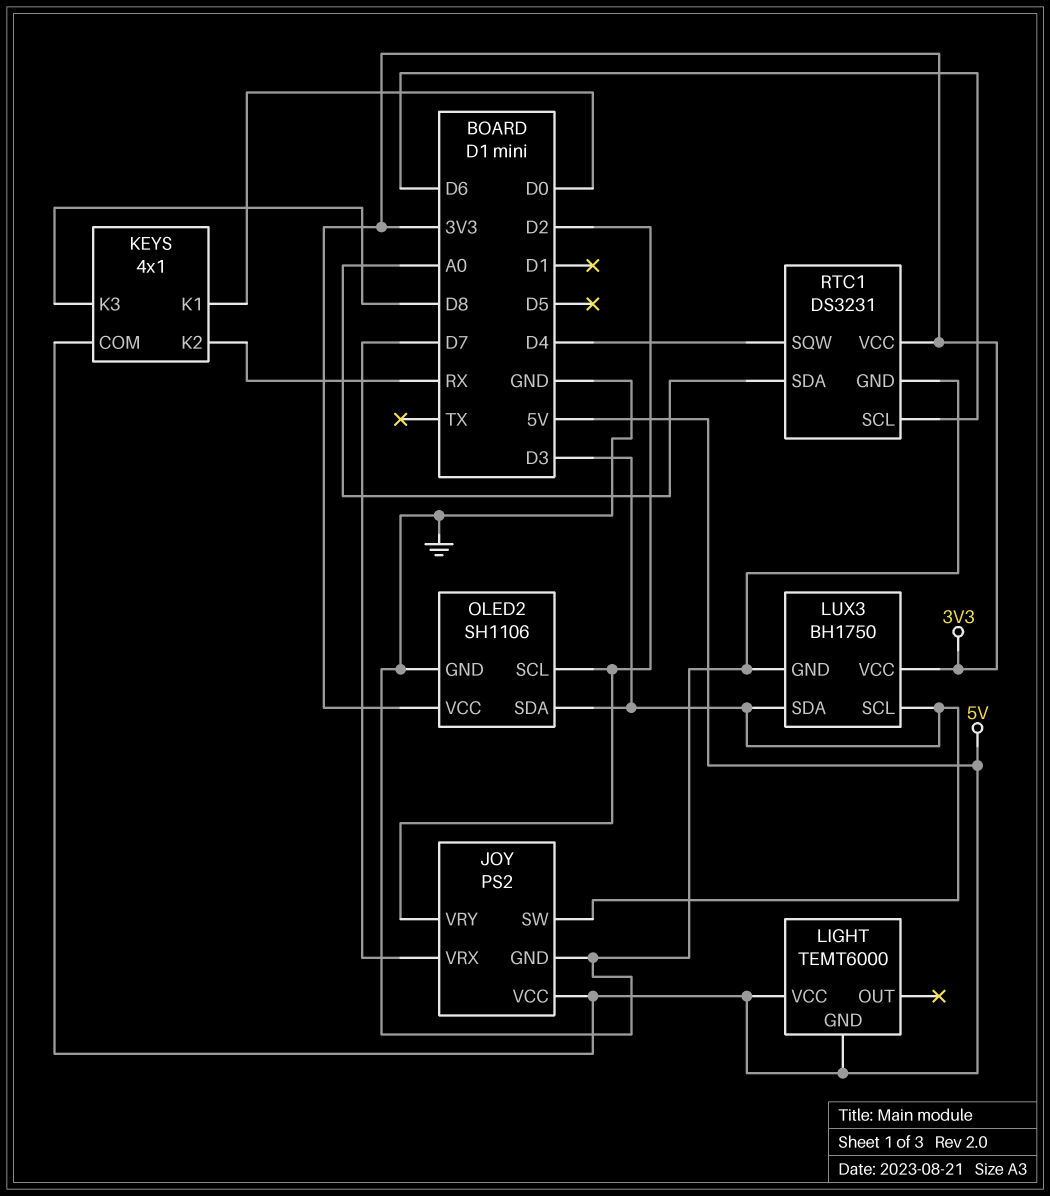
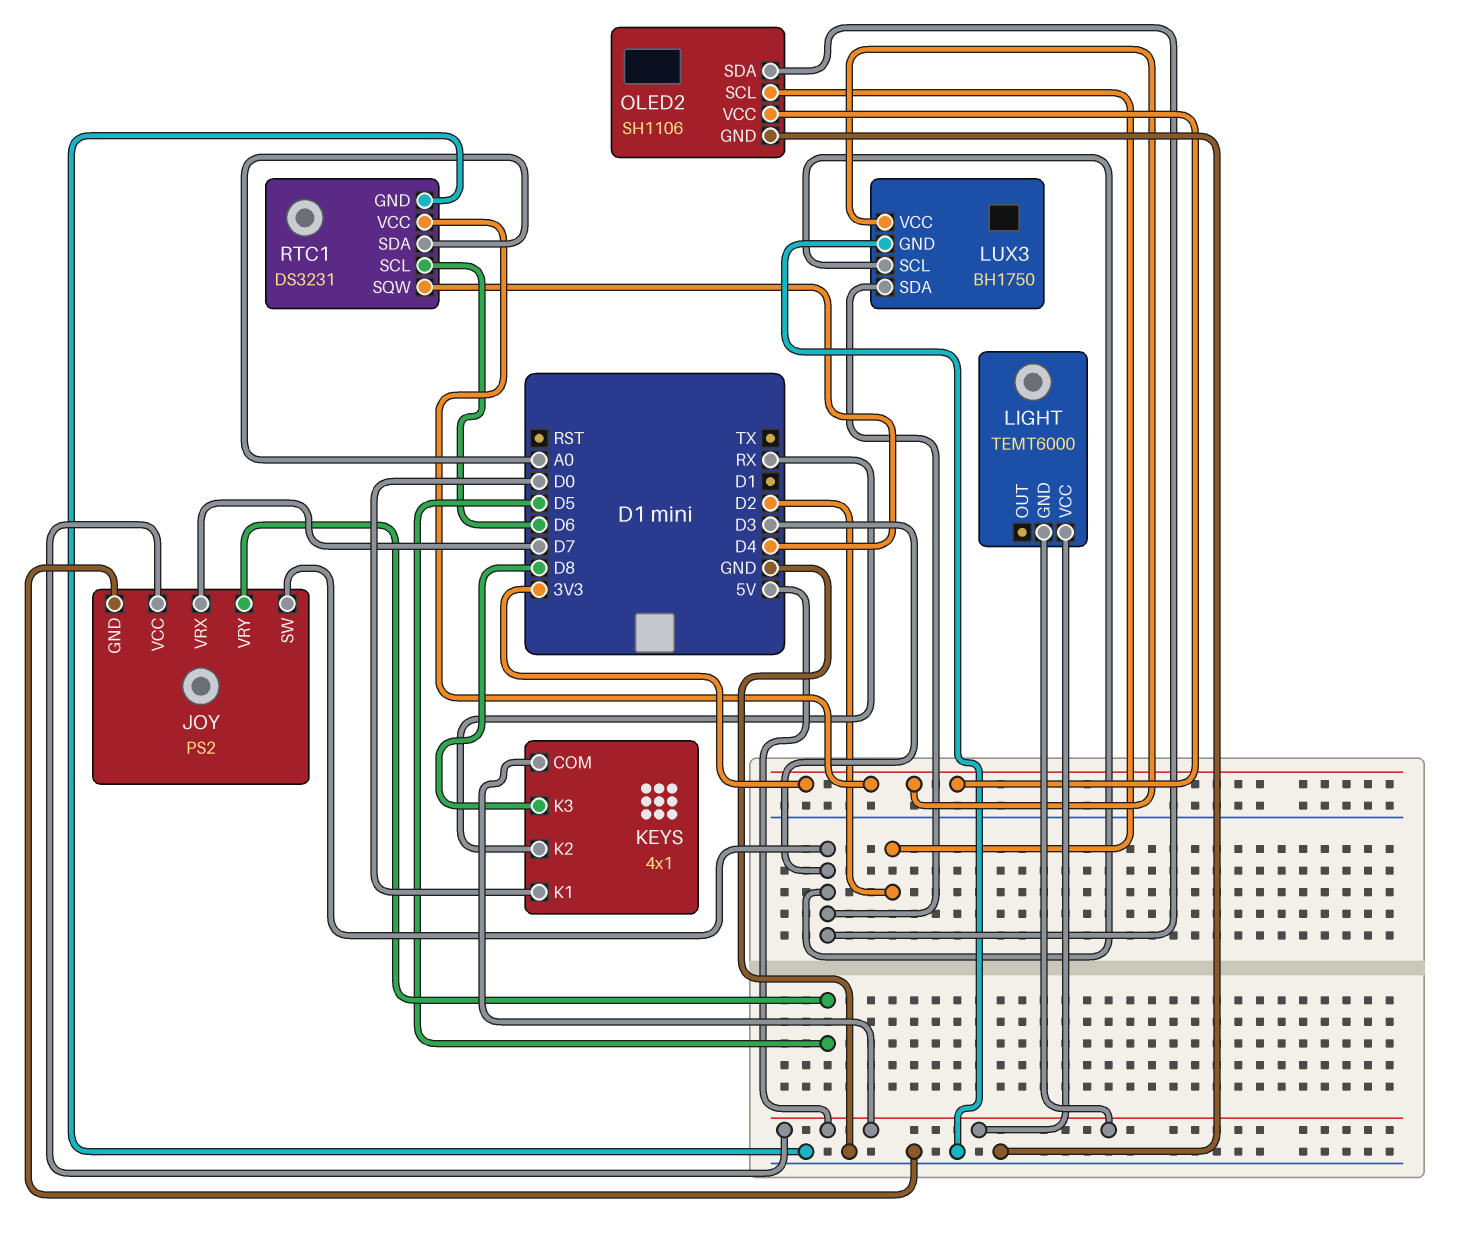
JOY pin VRY: D2 -> D5

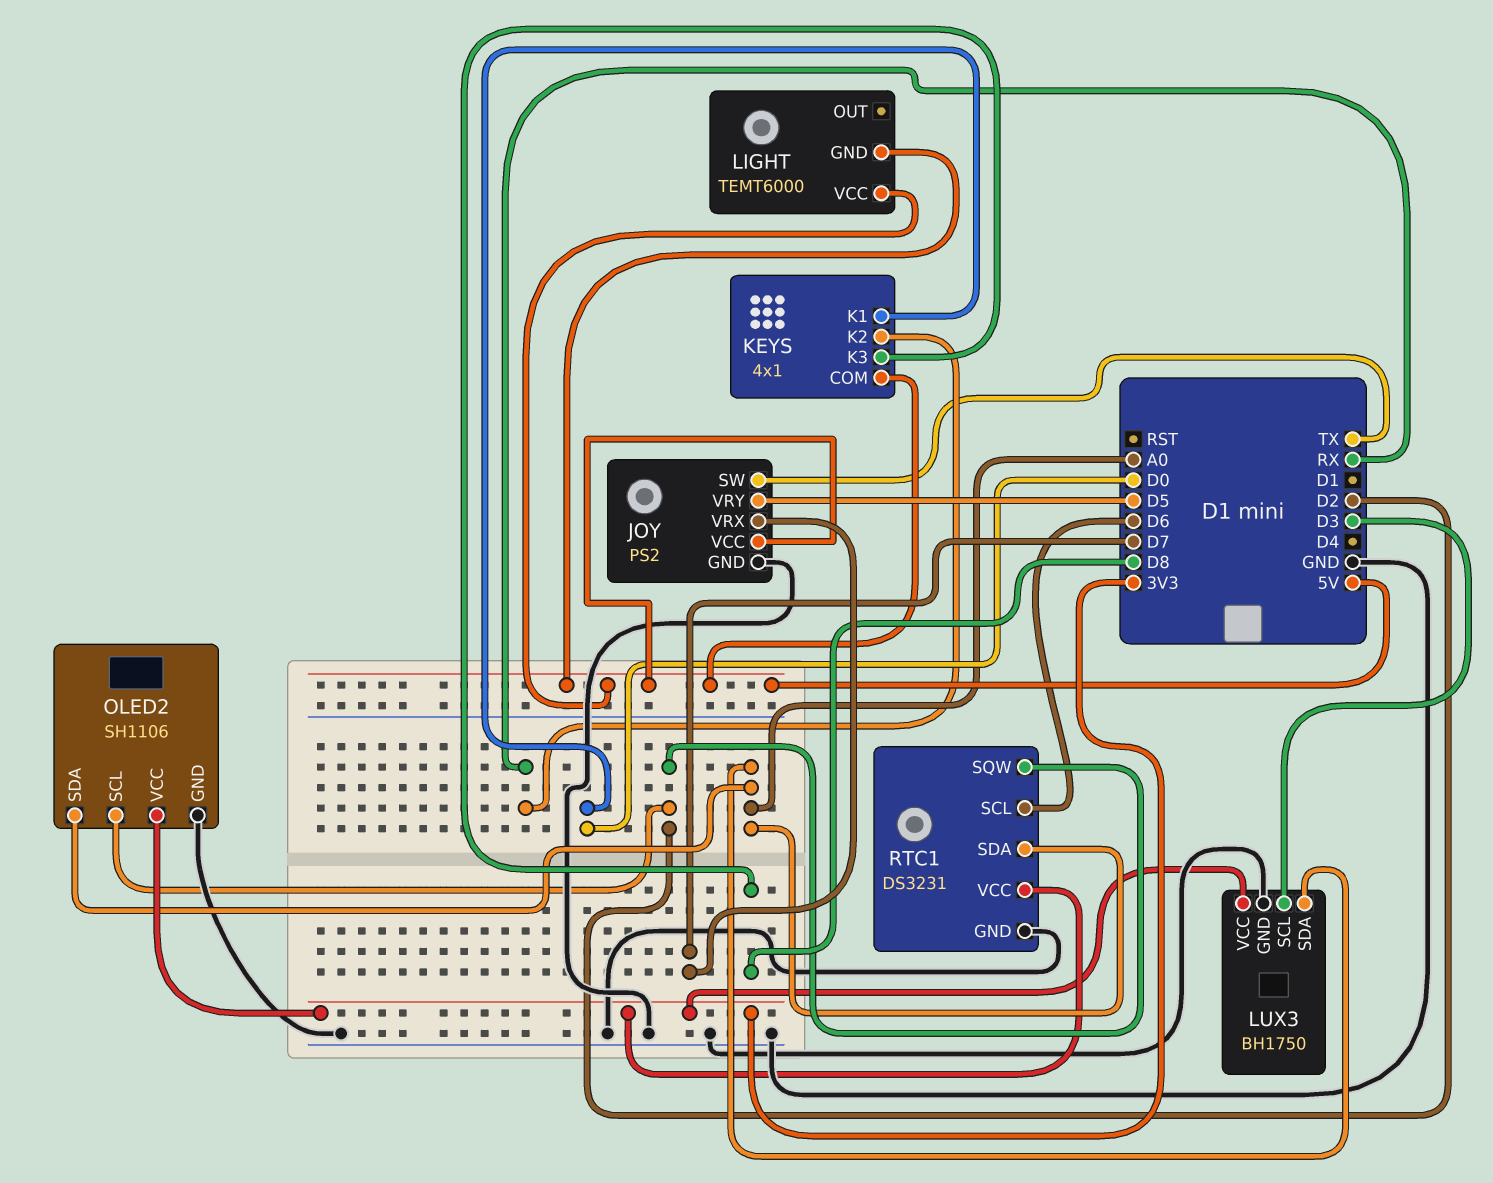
JOY pin SW: D3 -> TX
LUX3 pin SDA: D3 -> A0
OLED2 pin SDA: D3 -> A0
RTC1 pin SQW: D4 -> D2

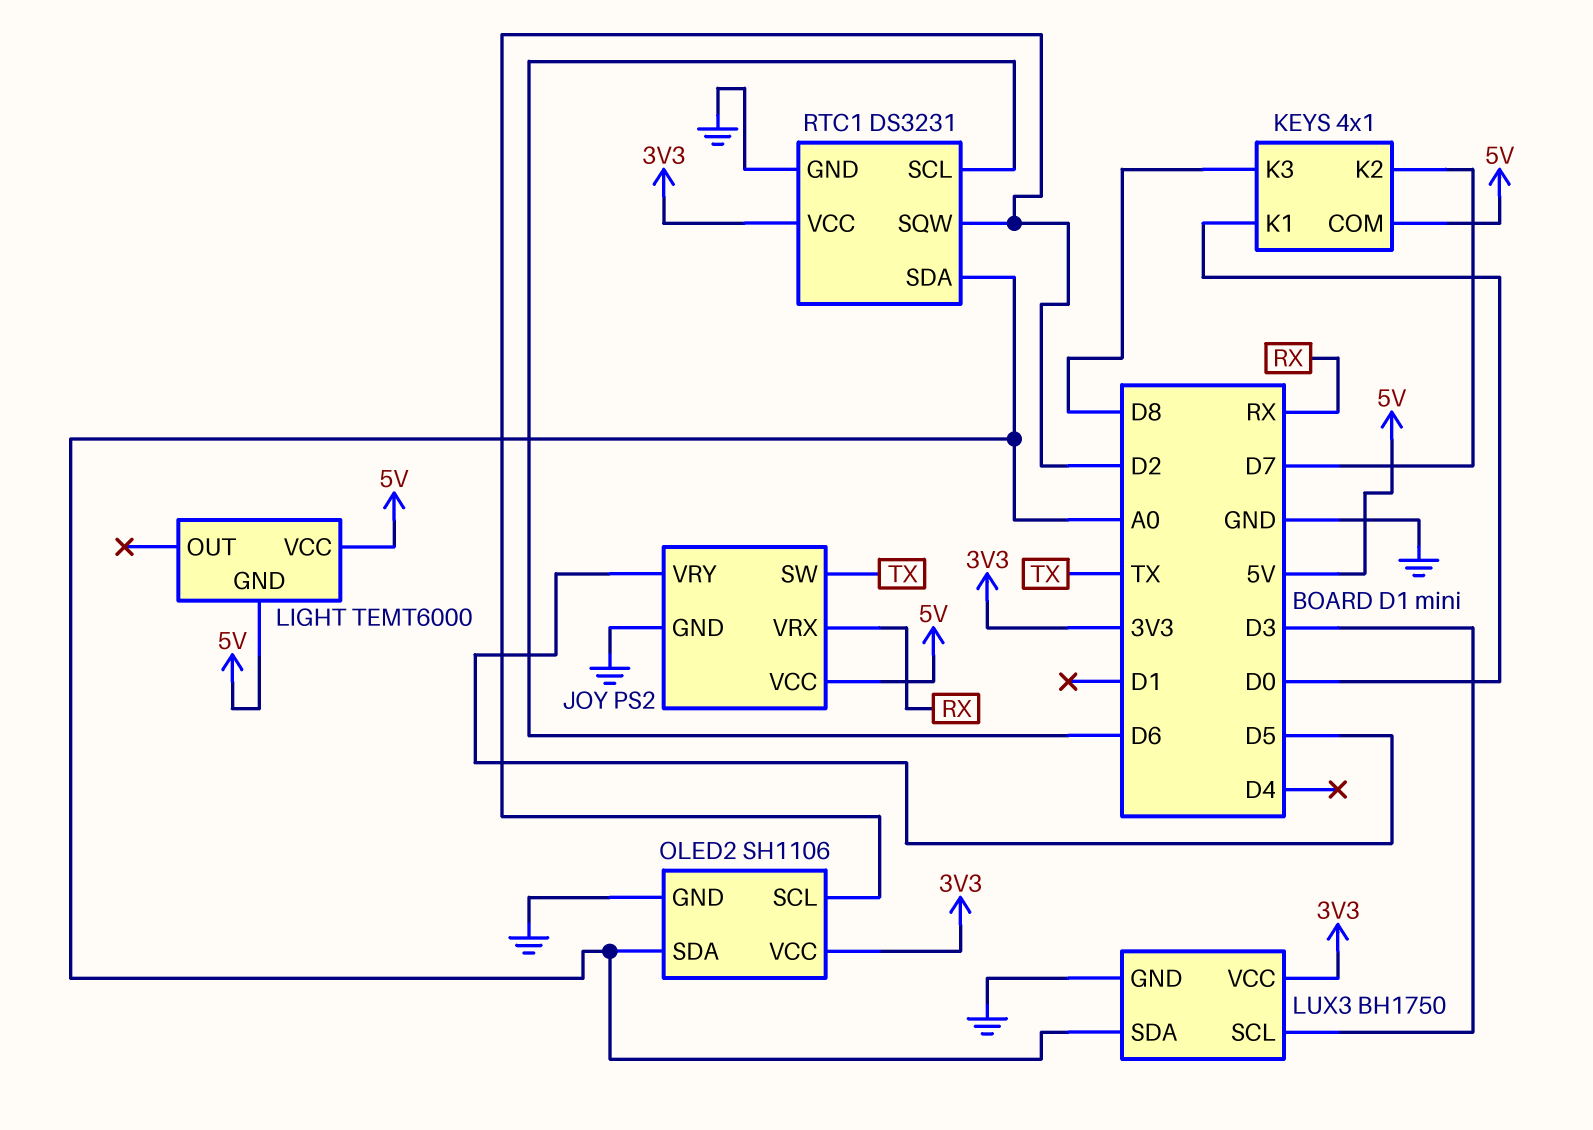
JOY pin VRX: D7 -> RX
KEYS pin K2: RX -> D7

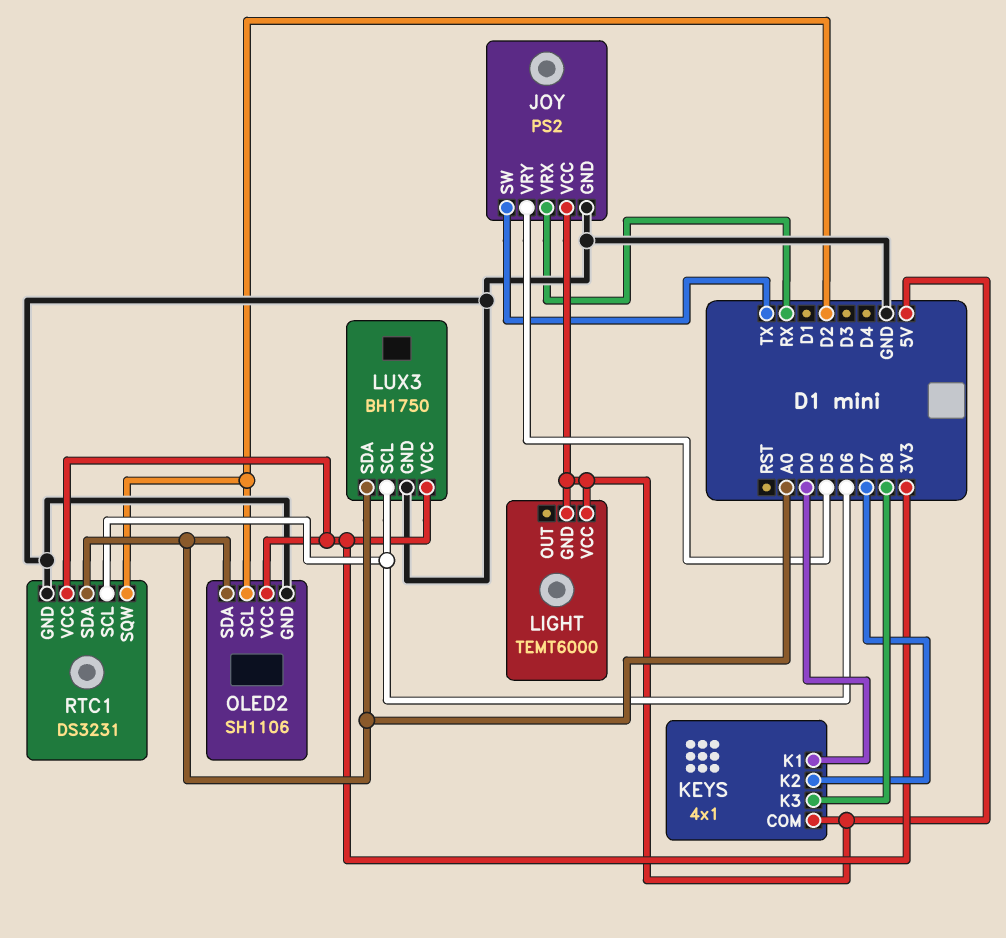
LUX3 pin SCL: D3 -> D6

